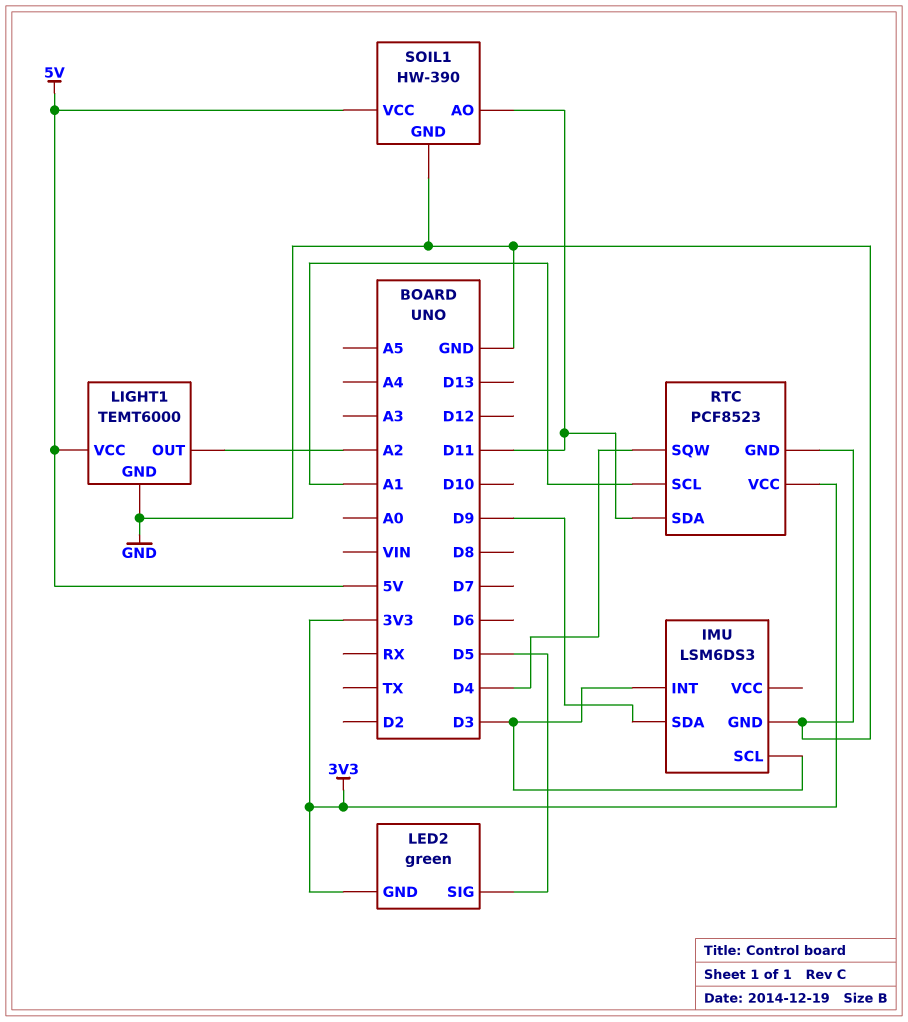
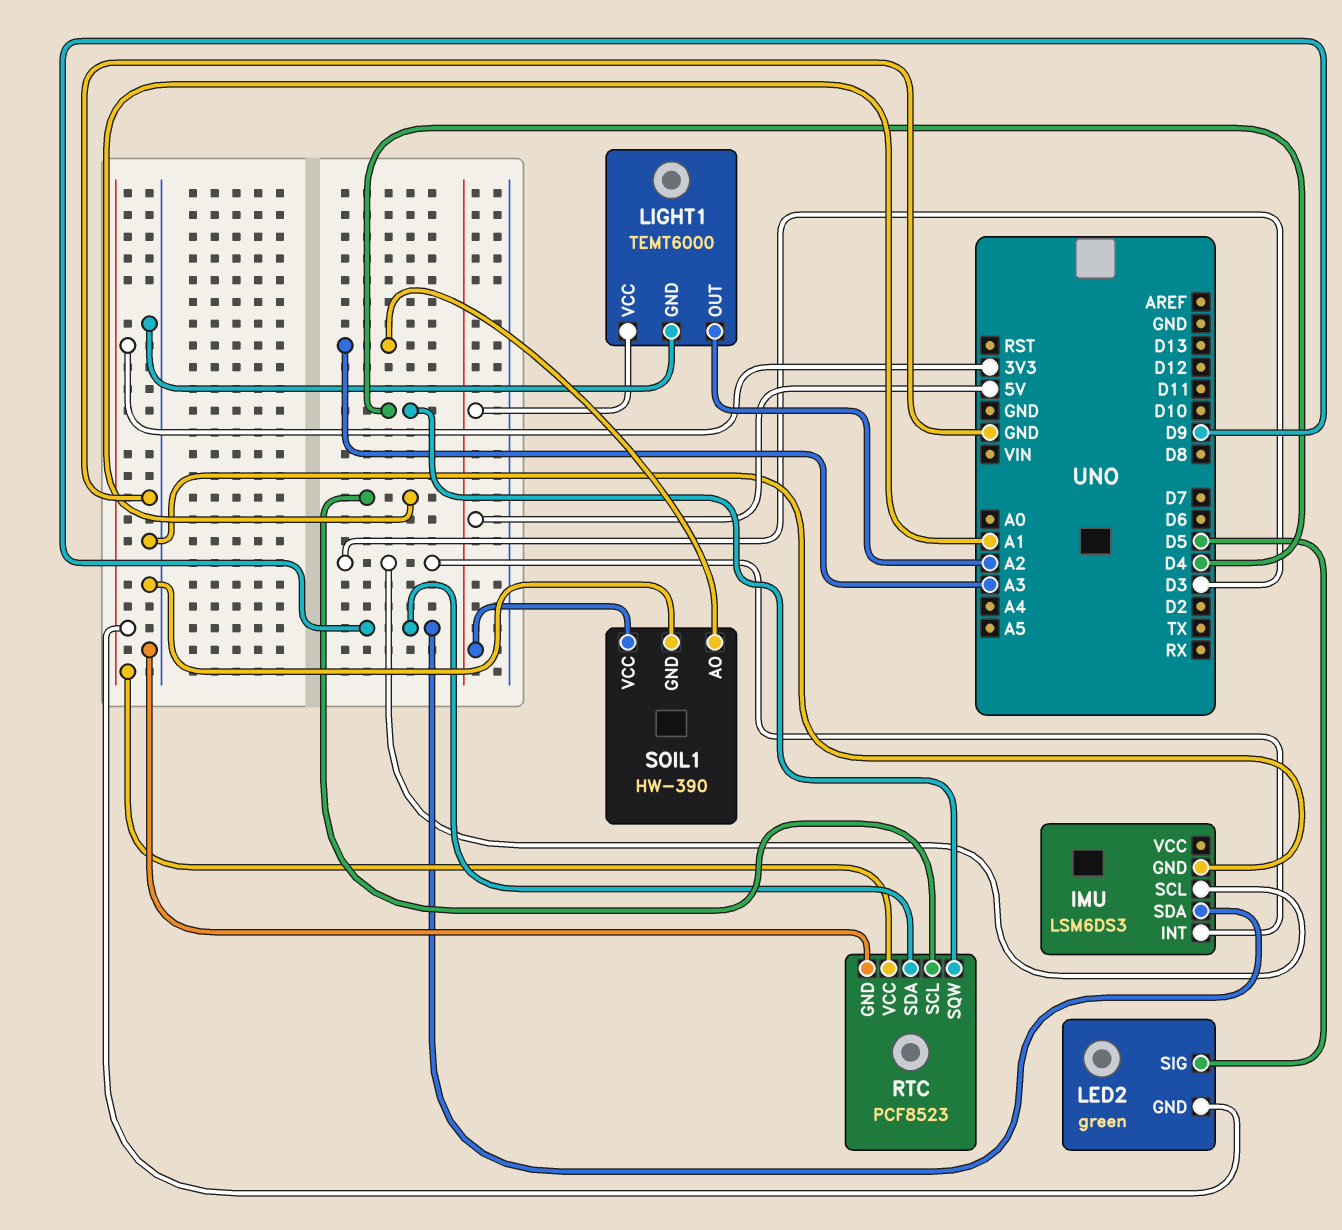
RTC pin SDA: D11 -> D9
SOIL1 pin AO: D11 -> A3

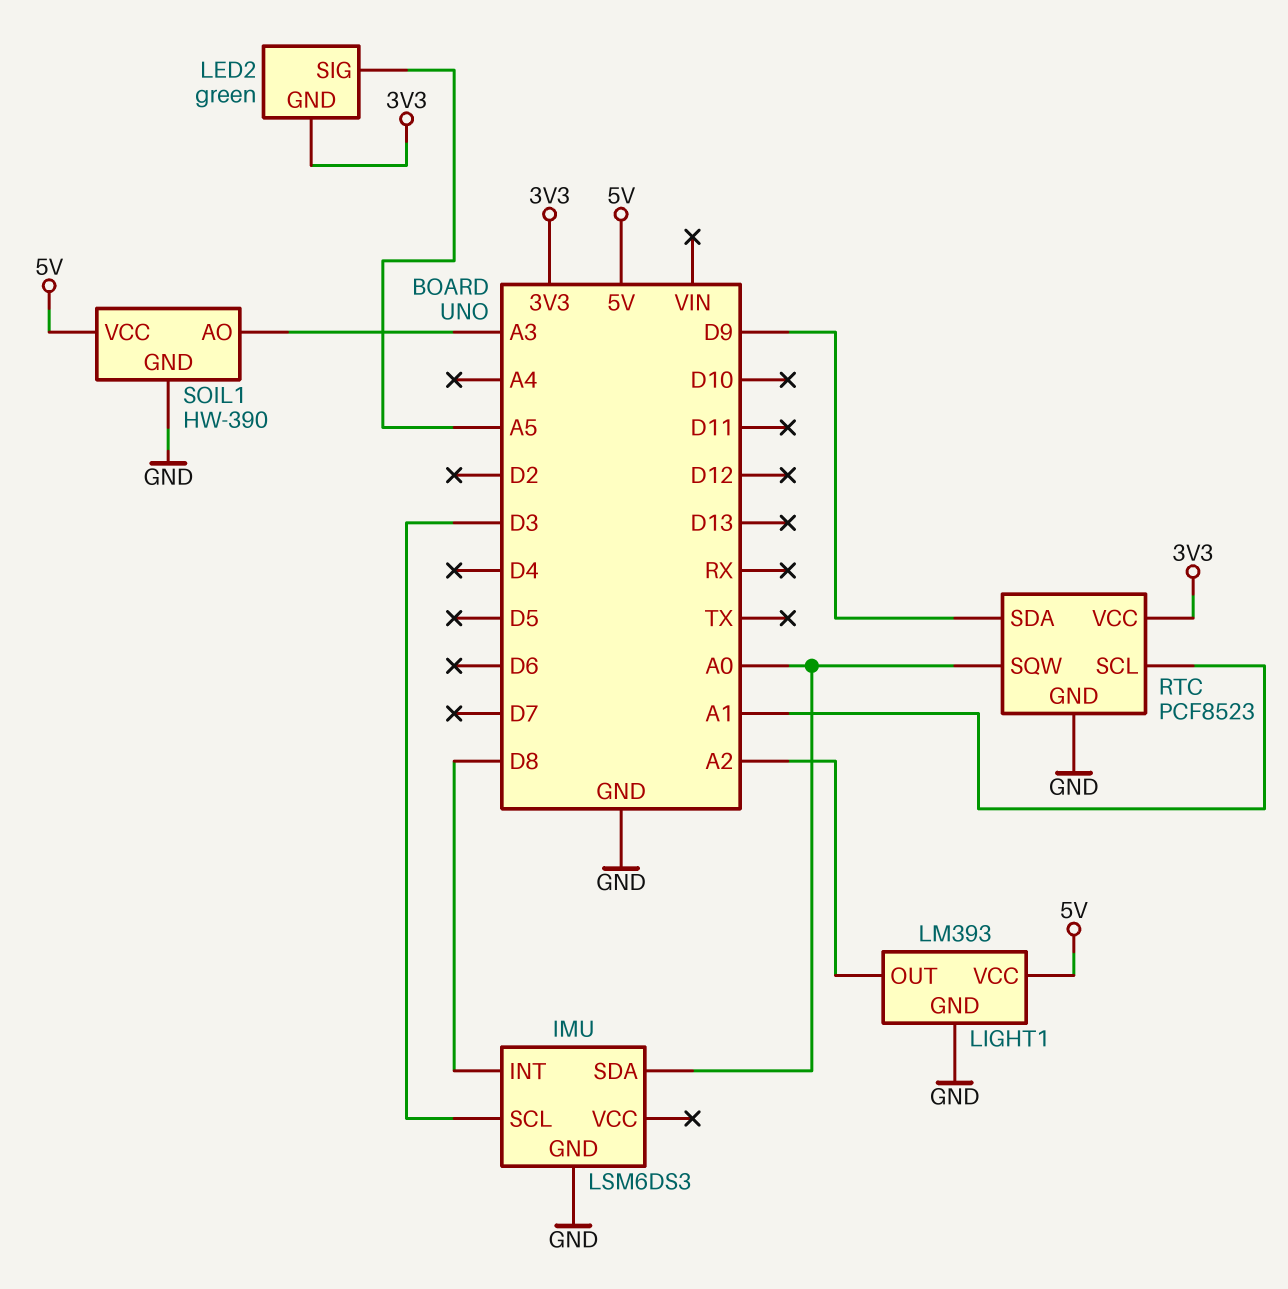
IMU pin INT: D3 -> D8
IMU pin SDA: D9 -> A0
LED2 pin SIG: D5 -> A5
LIGHT1: TEMT6000 -> LM393
RTC pin SQW: D4 -> A0

